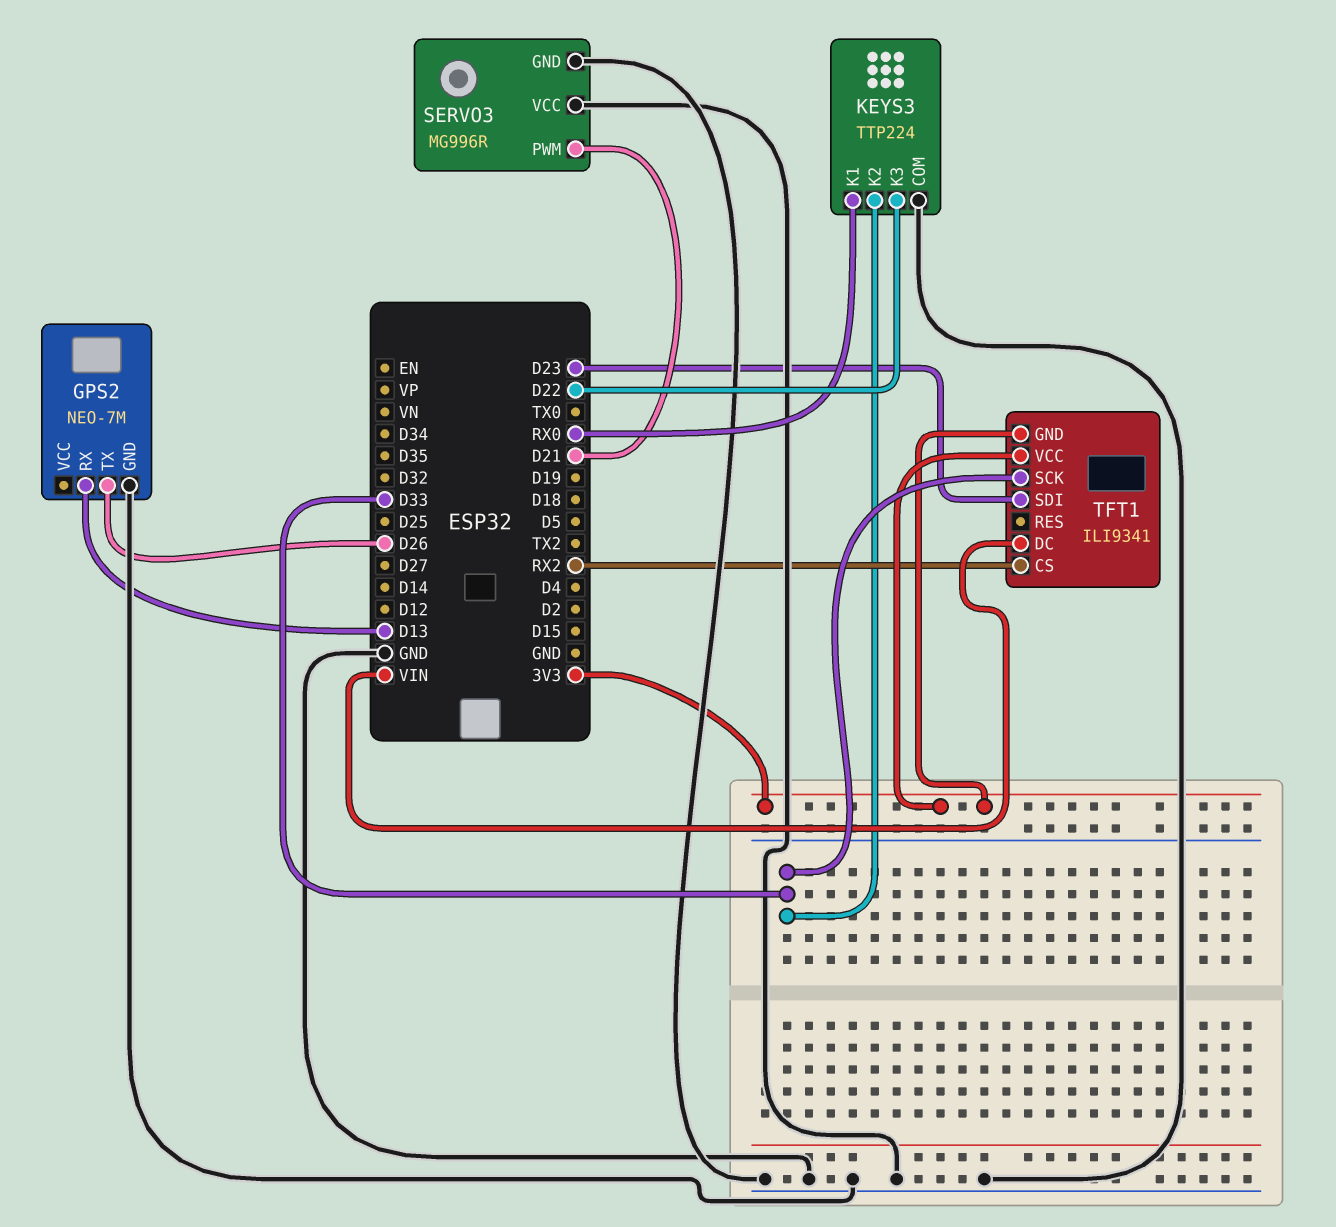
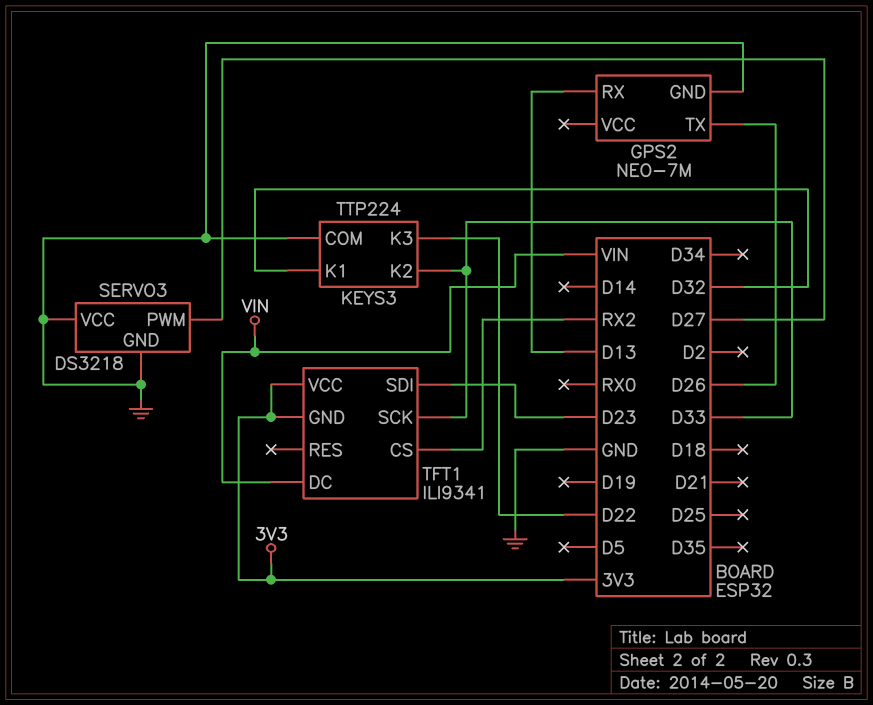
KEYS3 pin K1: RX0 -> D32
SERVO3: MG996R -> DS3218
SERVO3 pin PWM: D21 -> D27

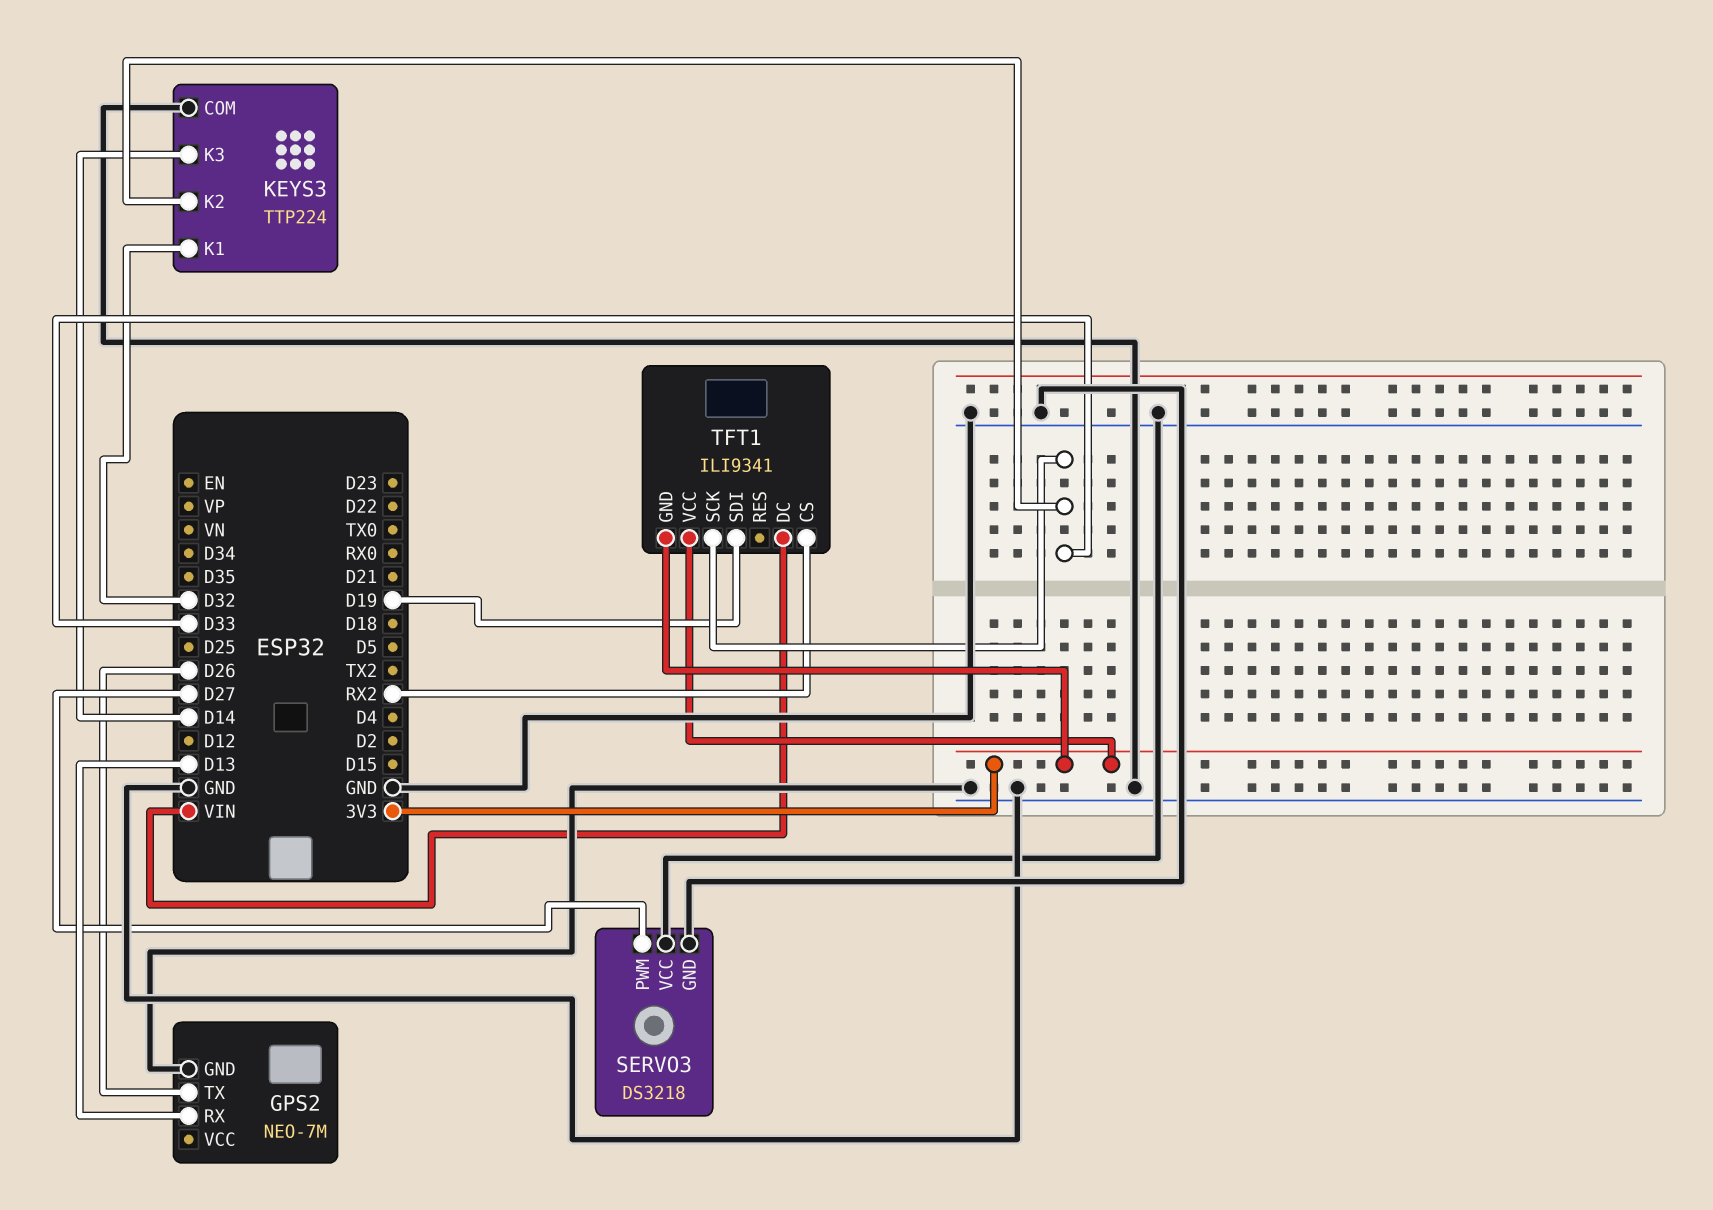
KEYS3 pin K3: D22 -> D14
TFT1 pin SDI: D23 -> D19

